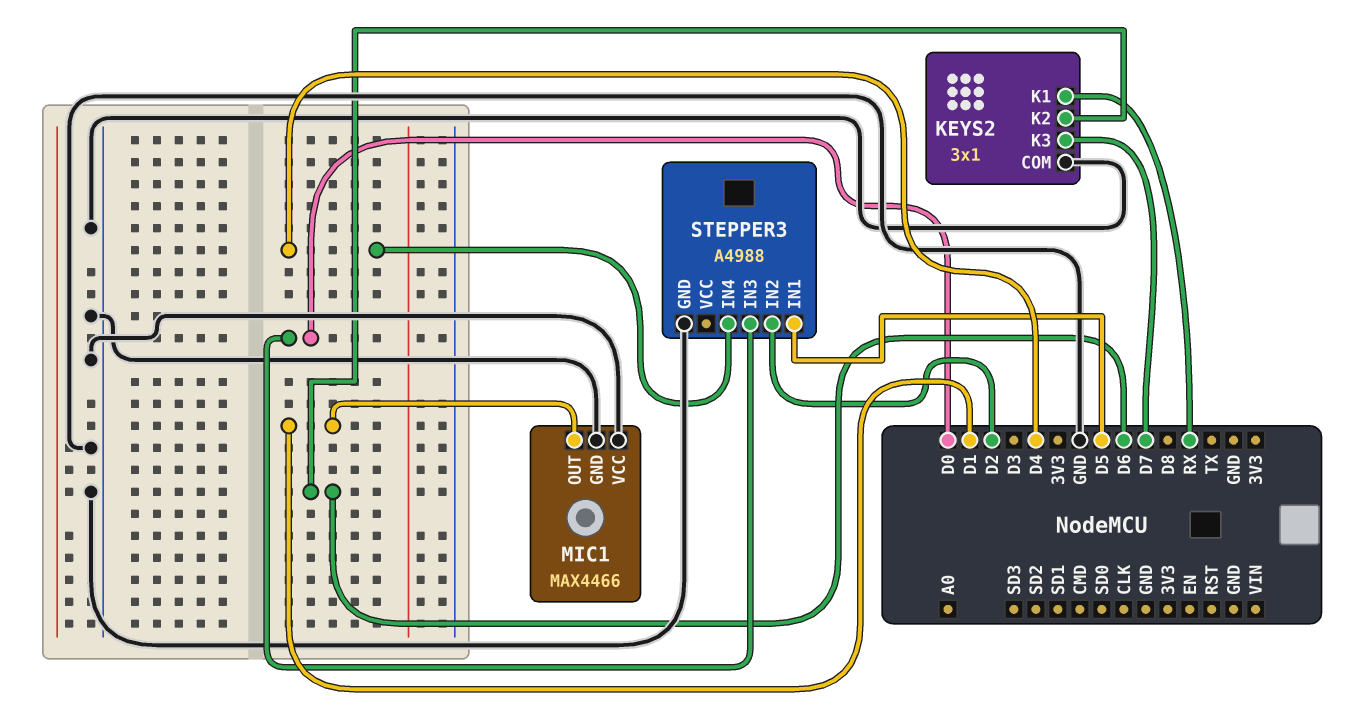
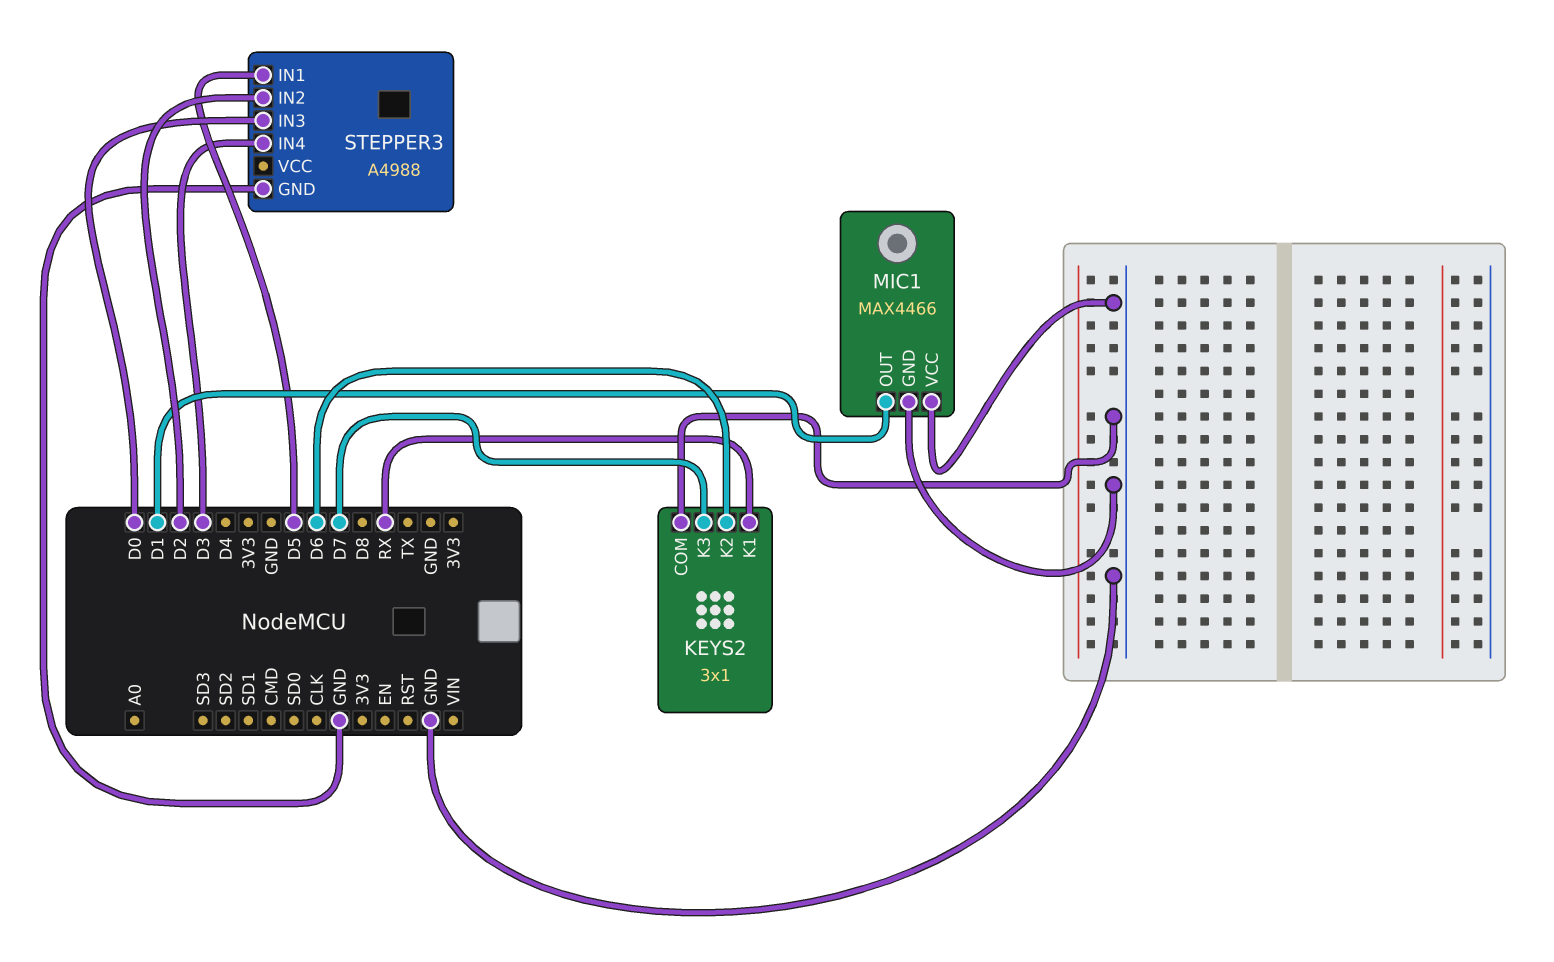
STEPPER3 pin IN4: D4 -> D3

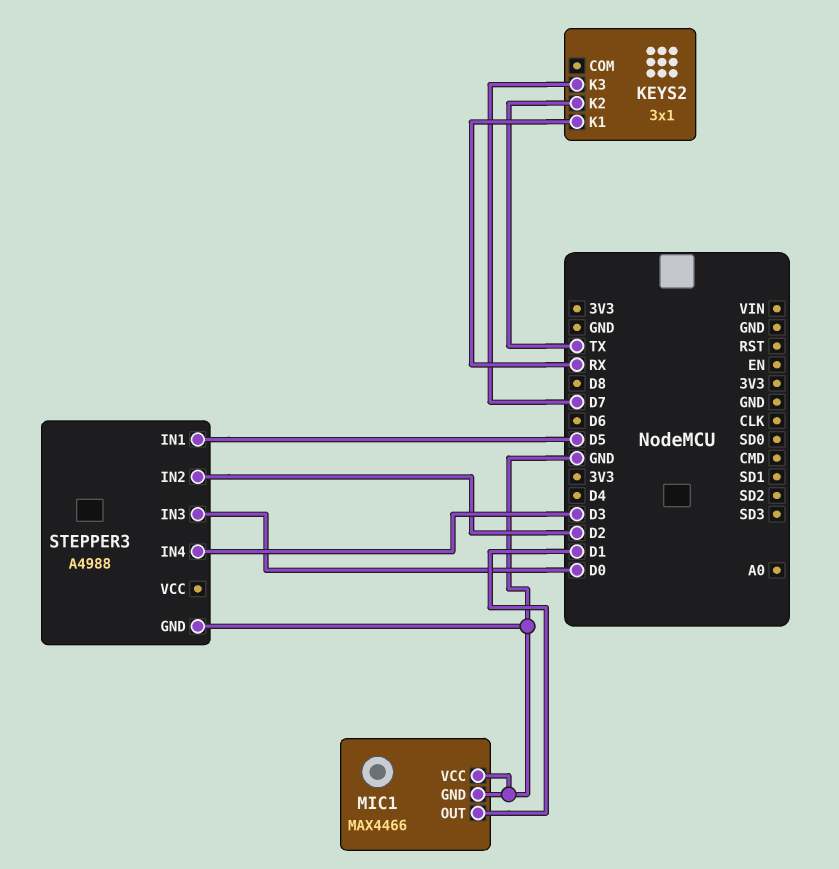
KEYS2 pin COM: GND -> none
KEYS2 pin K2: D6 -> TX

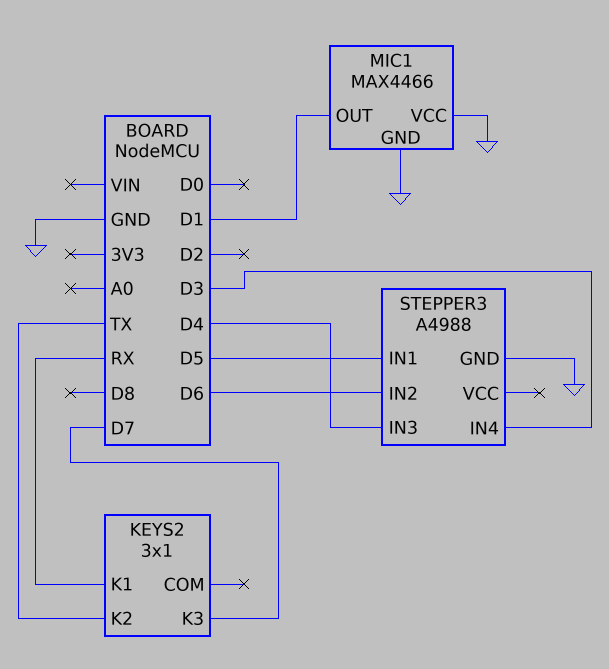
STEPPER3 pin IN2: D2 -> D6
STEPPER3 pin IN3: D0 -> D4

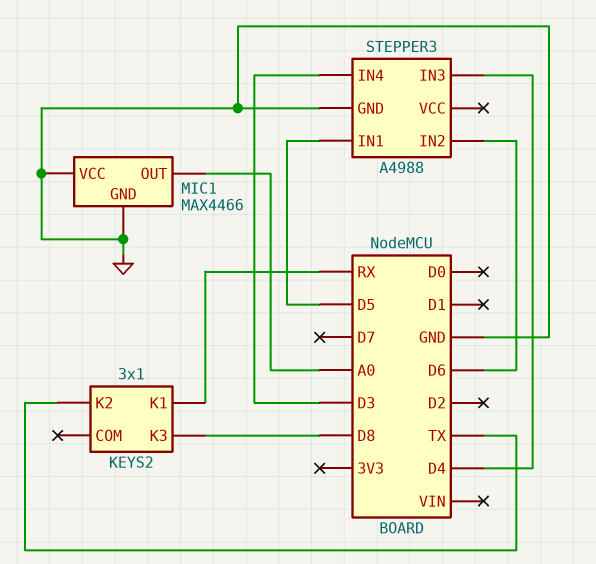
KEYS2 pin K3: D7 -> D8
MIC1 pin OUT: D1 -> A0

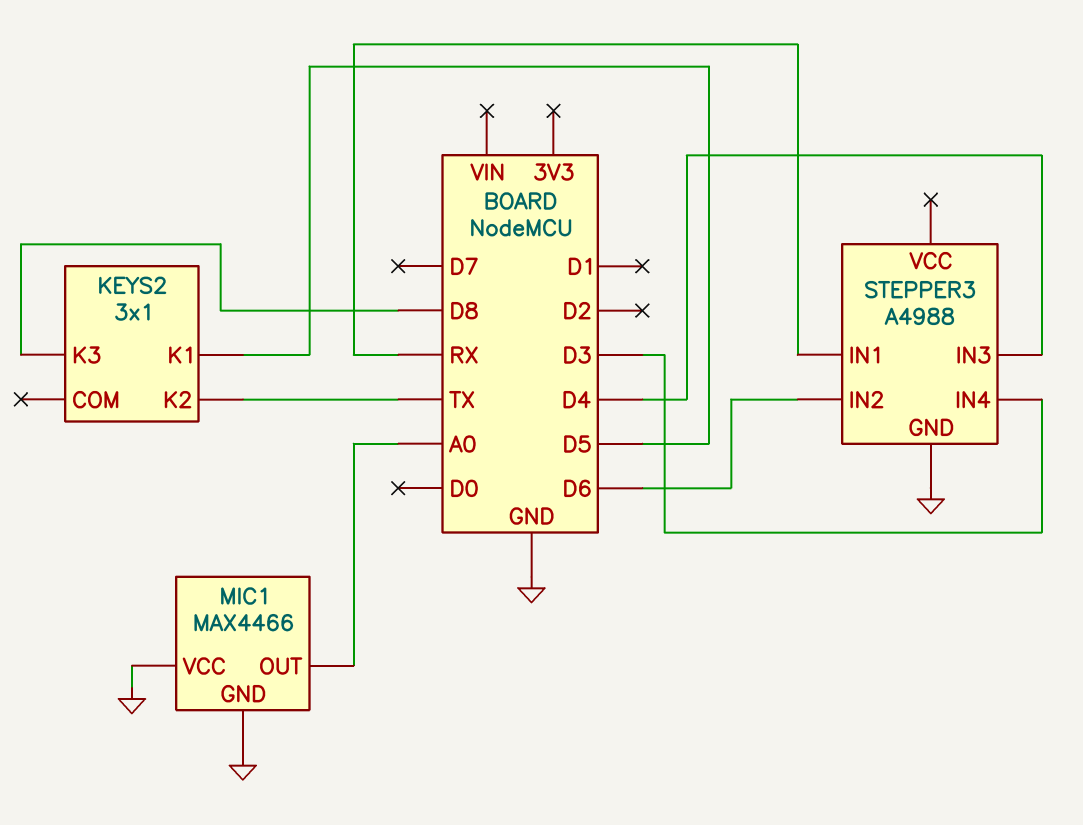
KEYS2 pin K1: RX -> D5
STEPPER3 pin IN1: D5 -> RX

